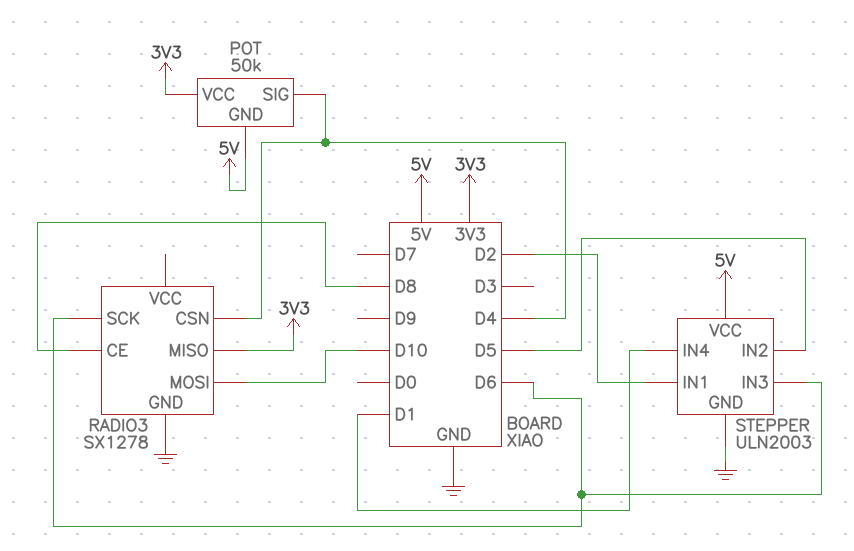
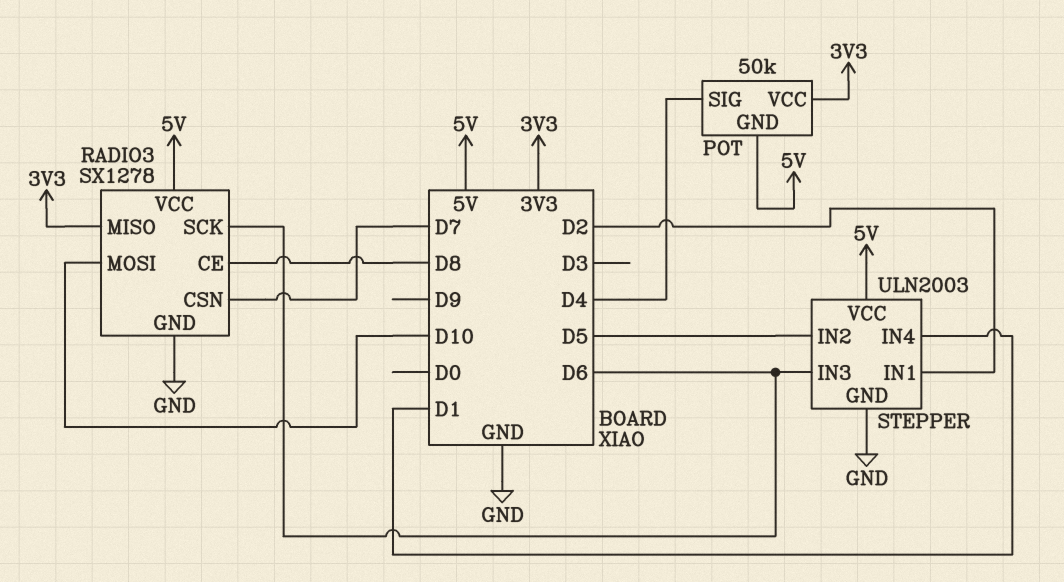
RADIO3 pin CSN: D4 -> D7
RADIO3 pin VCC: none -> 5V

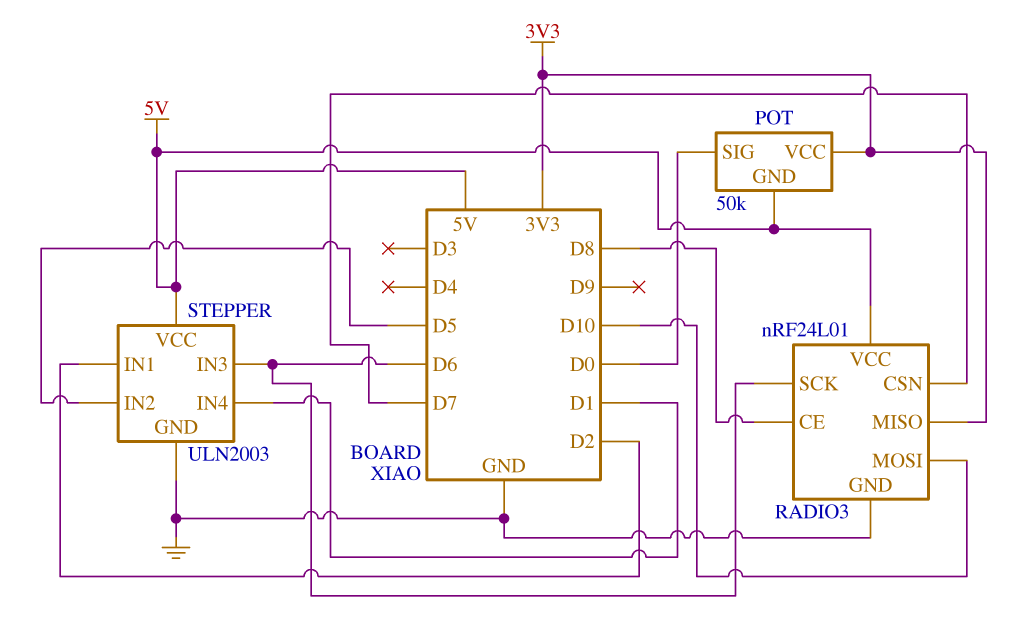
POT pin SIG: D4 -> D0
RADIO3: SX1278 -> nRF24L01

